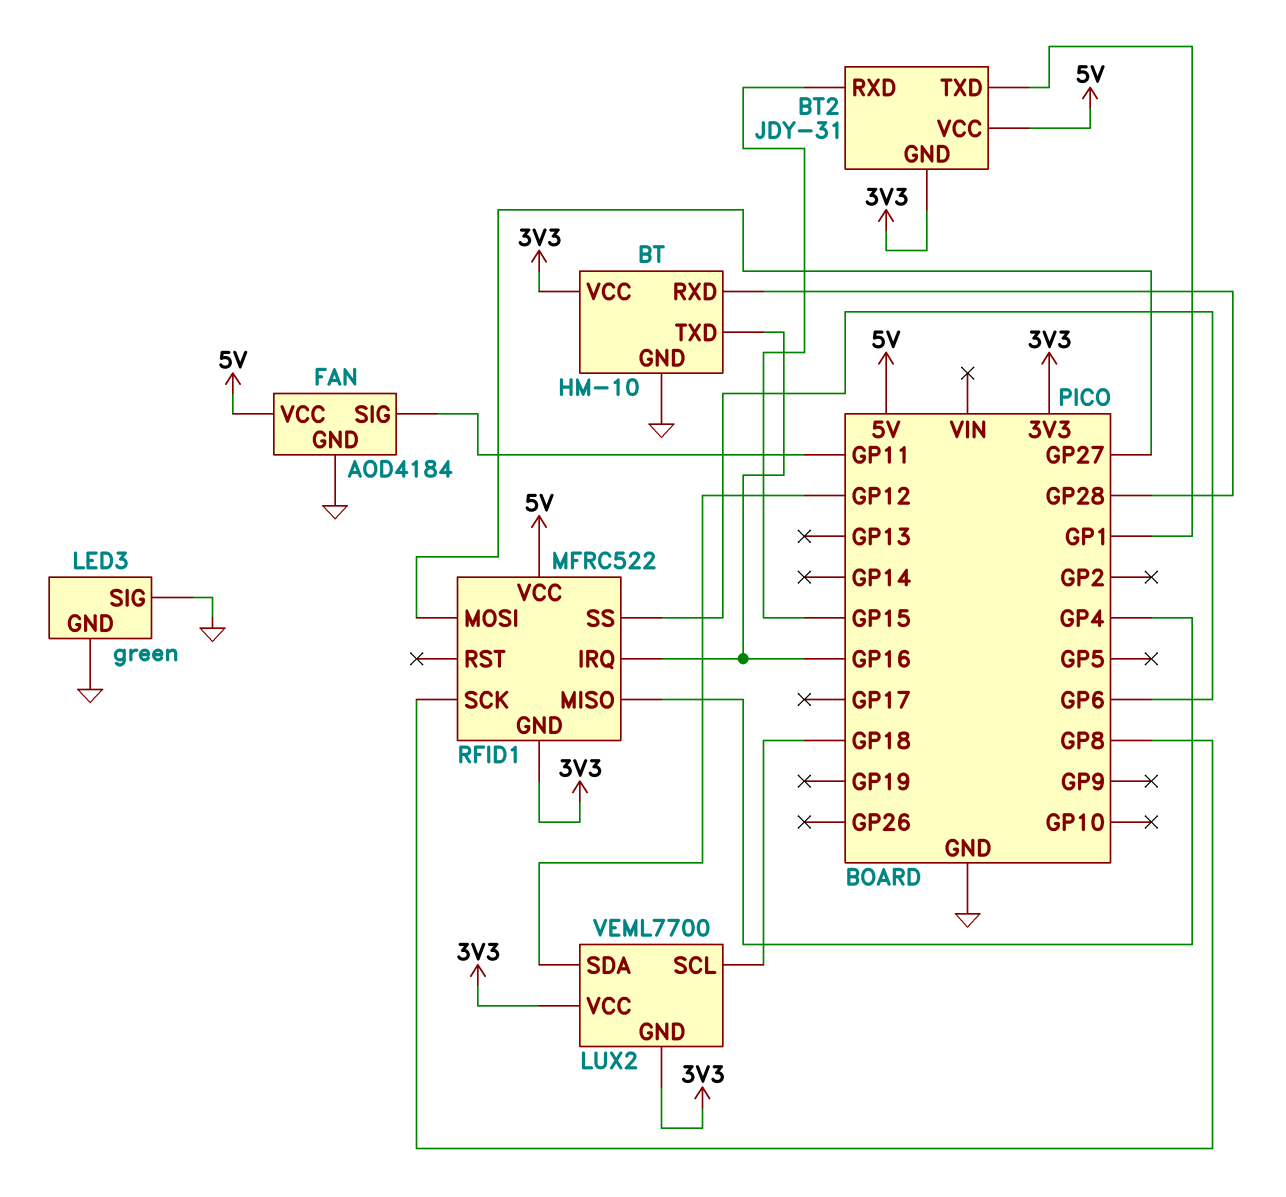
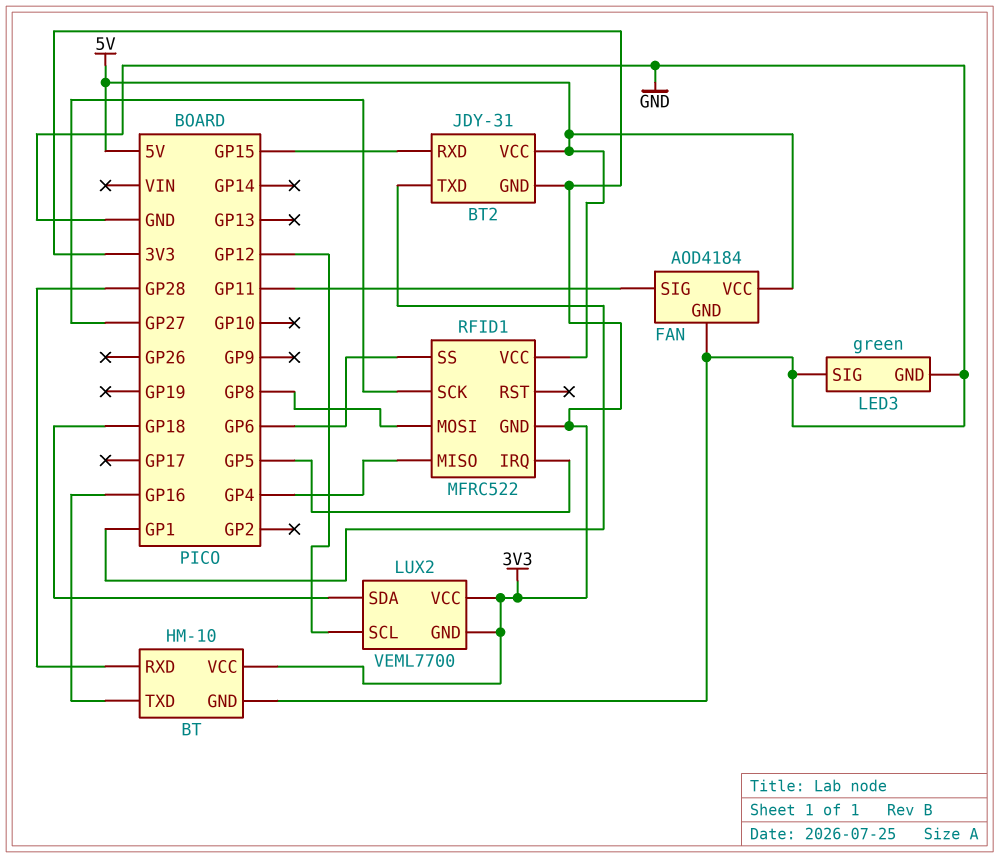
LUX2 pin SCL: GP18 -> GP12
LUX2 pin SDA: GP12 -> GP18
RFID1 pin IRQ: GP16 -> GP5
RFID1 pin MOSI: GP27 -> GP8
RFID1 pin SCK: GP8 -> GP27

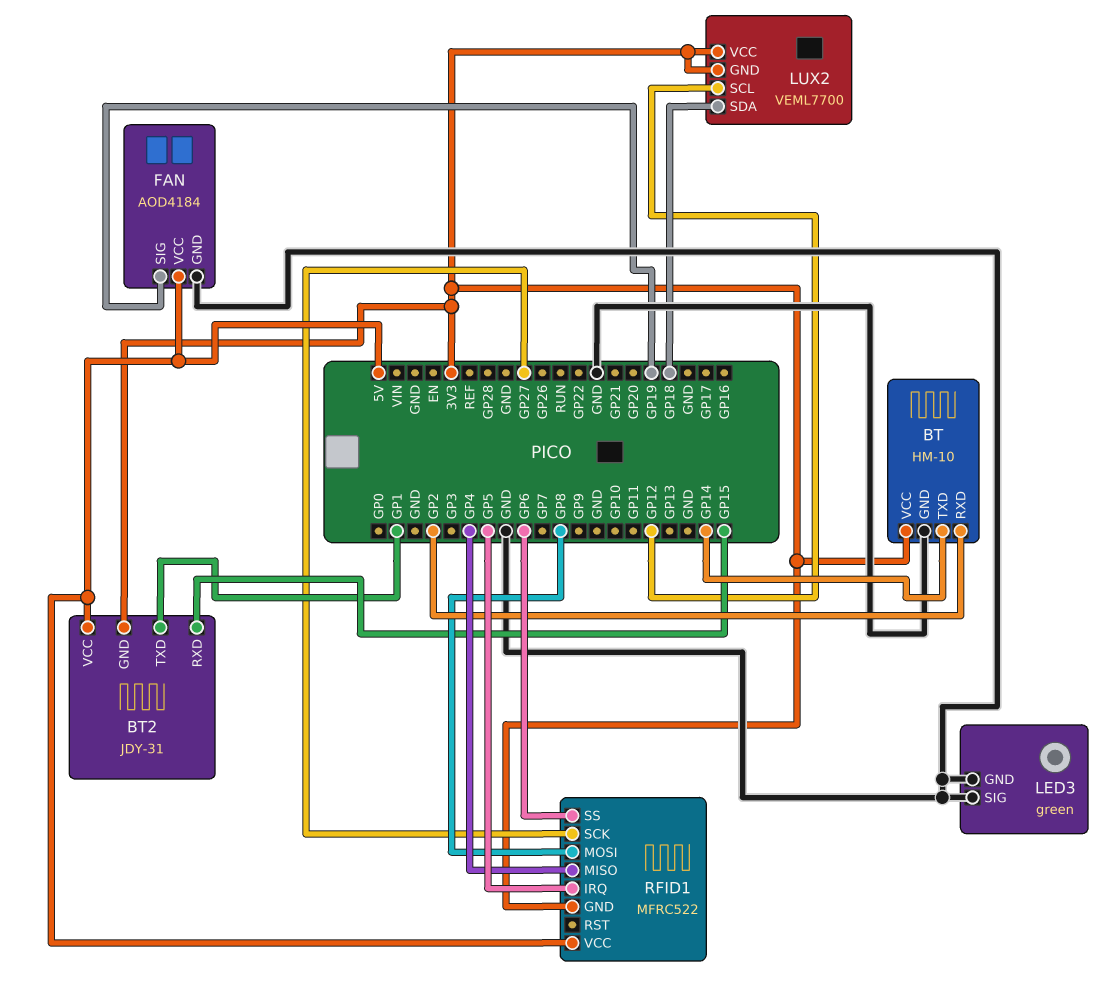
BT pin RXD: GP28 -> GP2
BT pin TXD: GP16 -> GP14
FAN pin SIG: GP11 -> GP19

